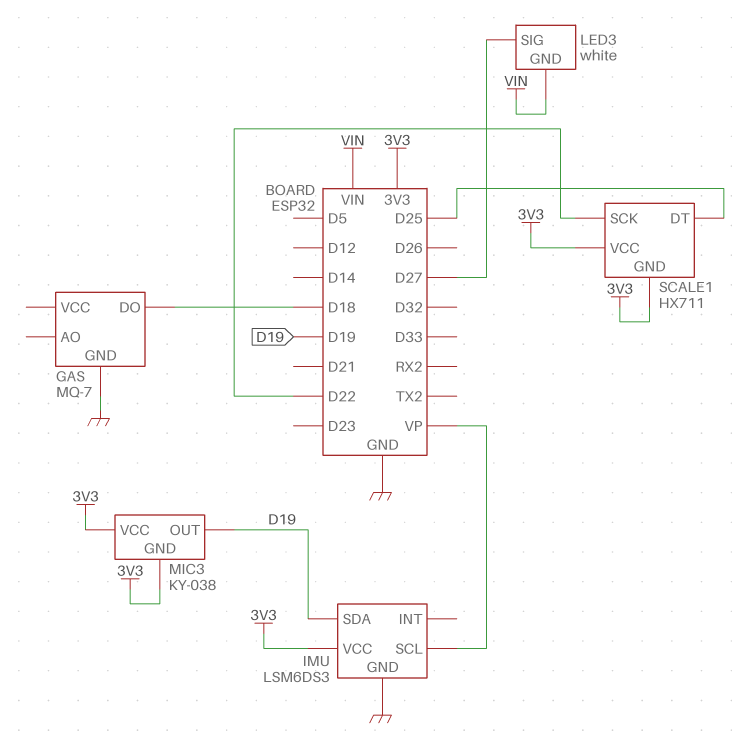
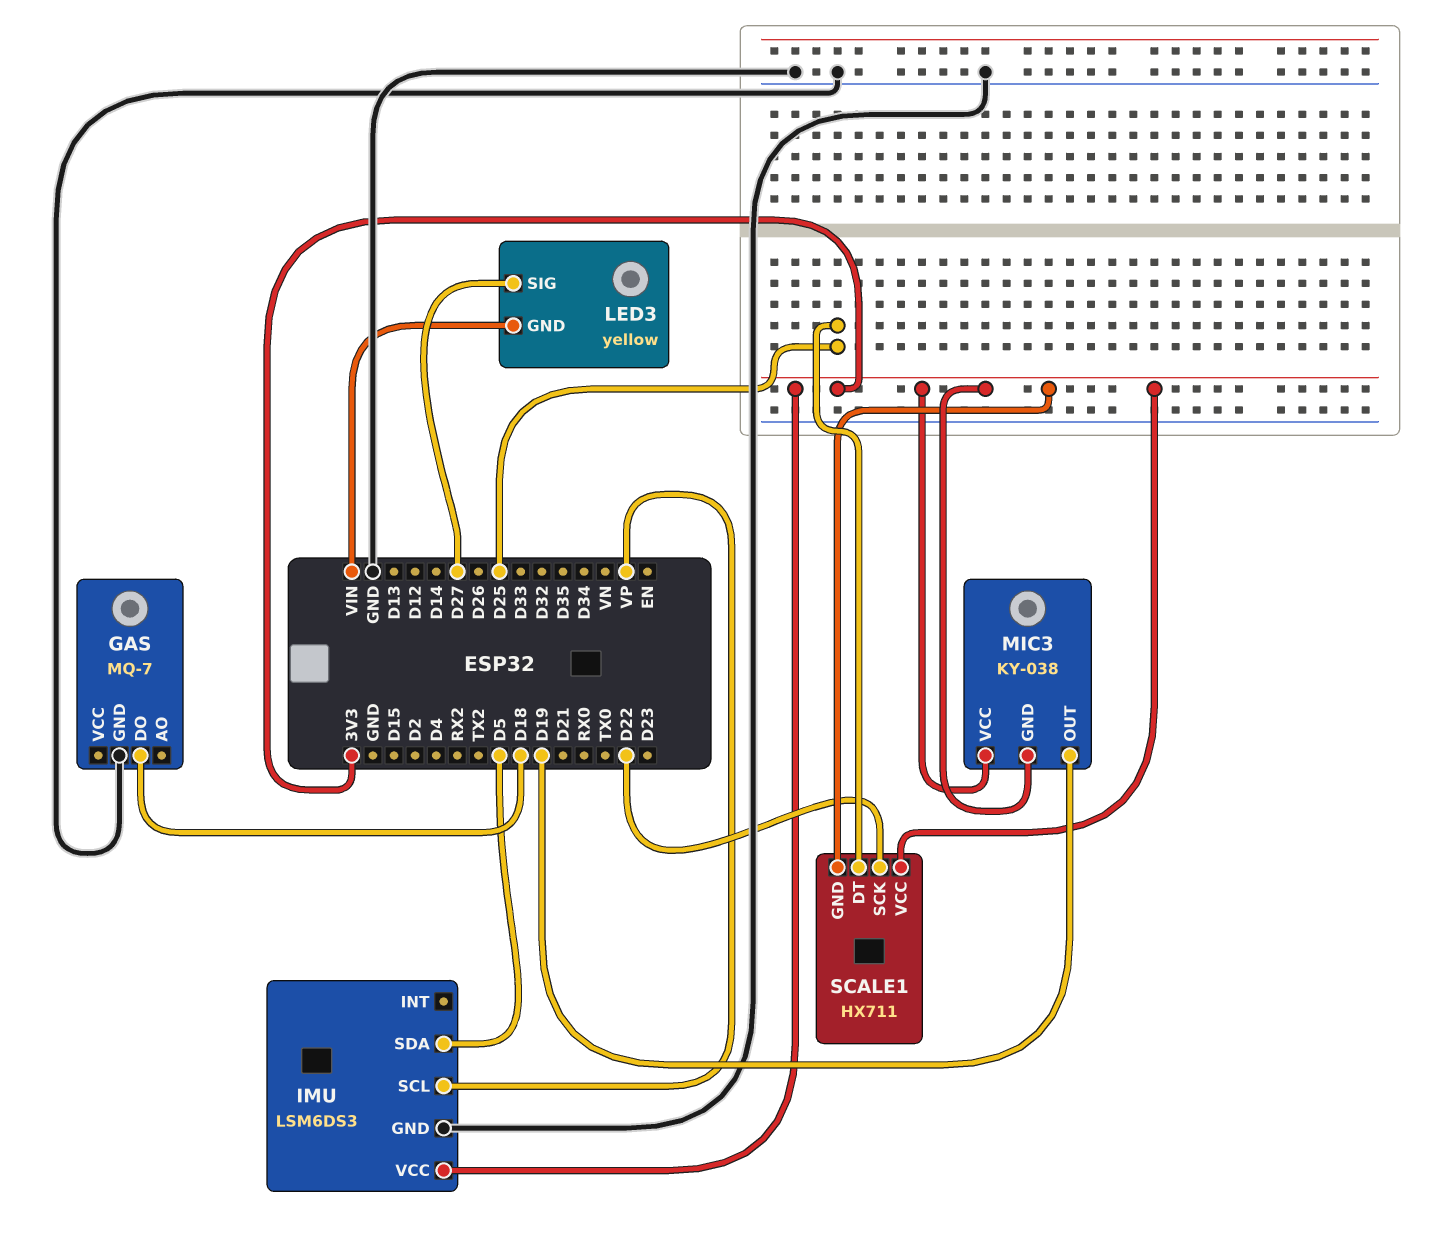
IMU pin SDA: D19 -> D5
LED3: white -> yellow

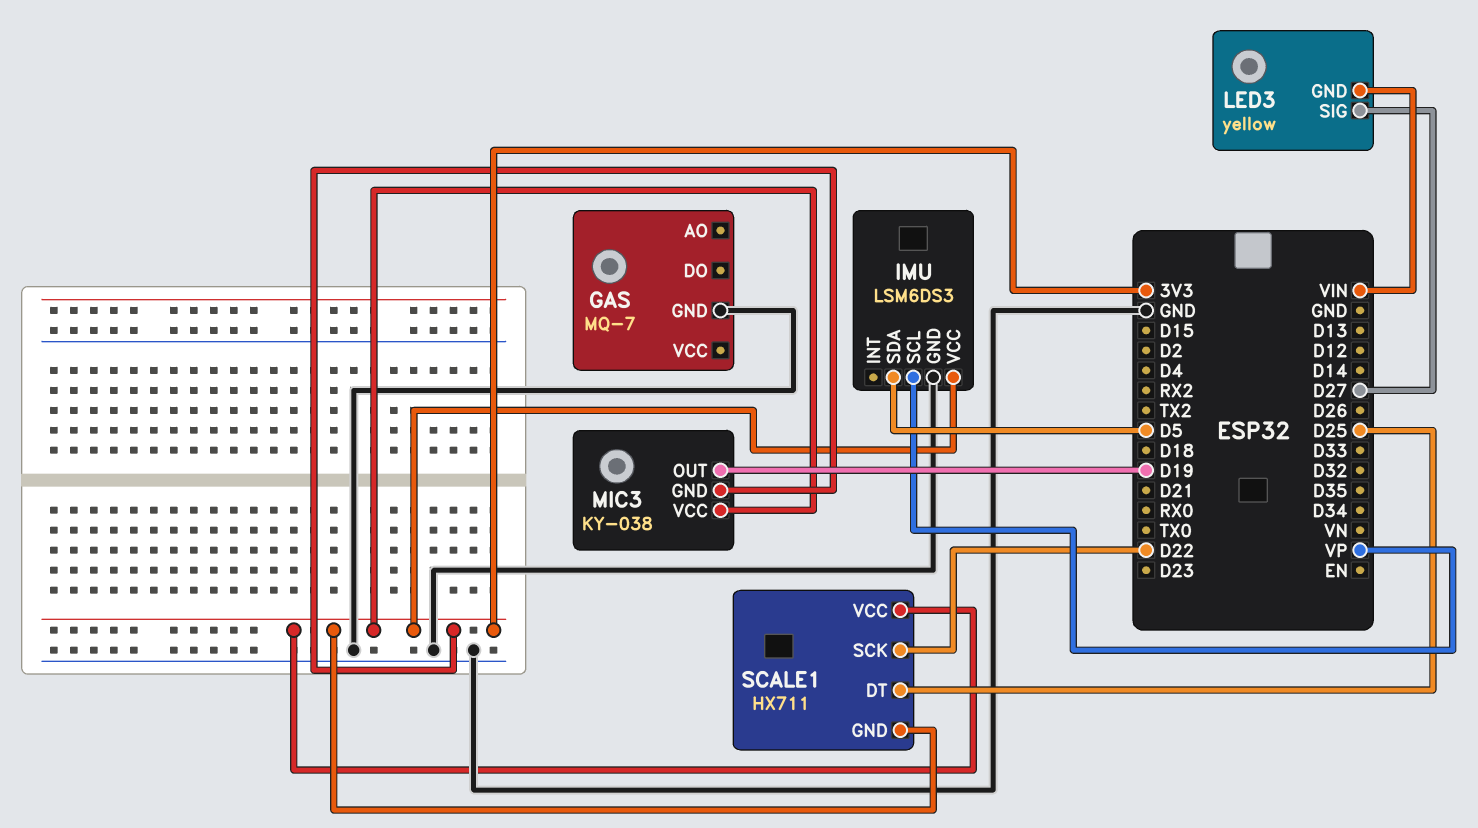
GAS pin DO: D18 -> none

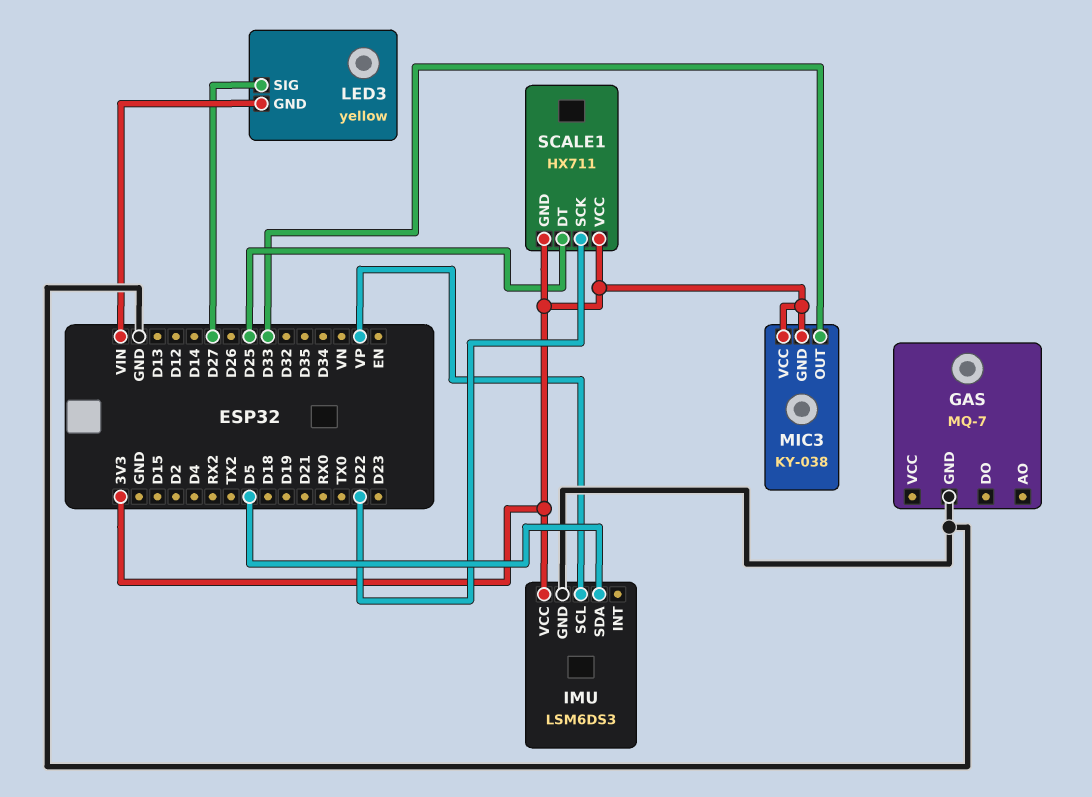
MIC3 pin OUT: D19 -> D33

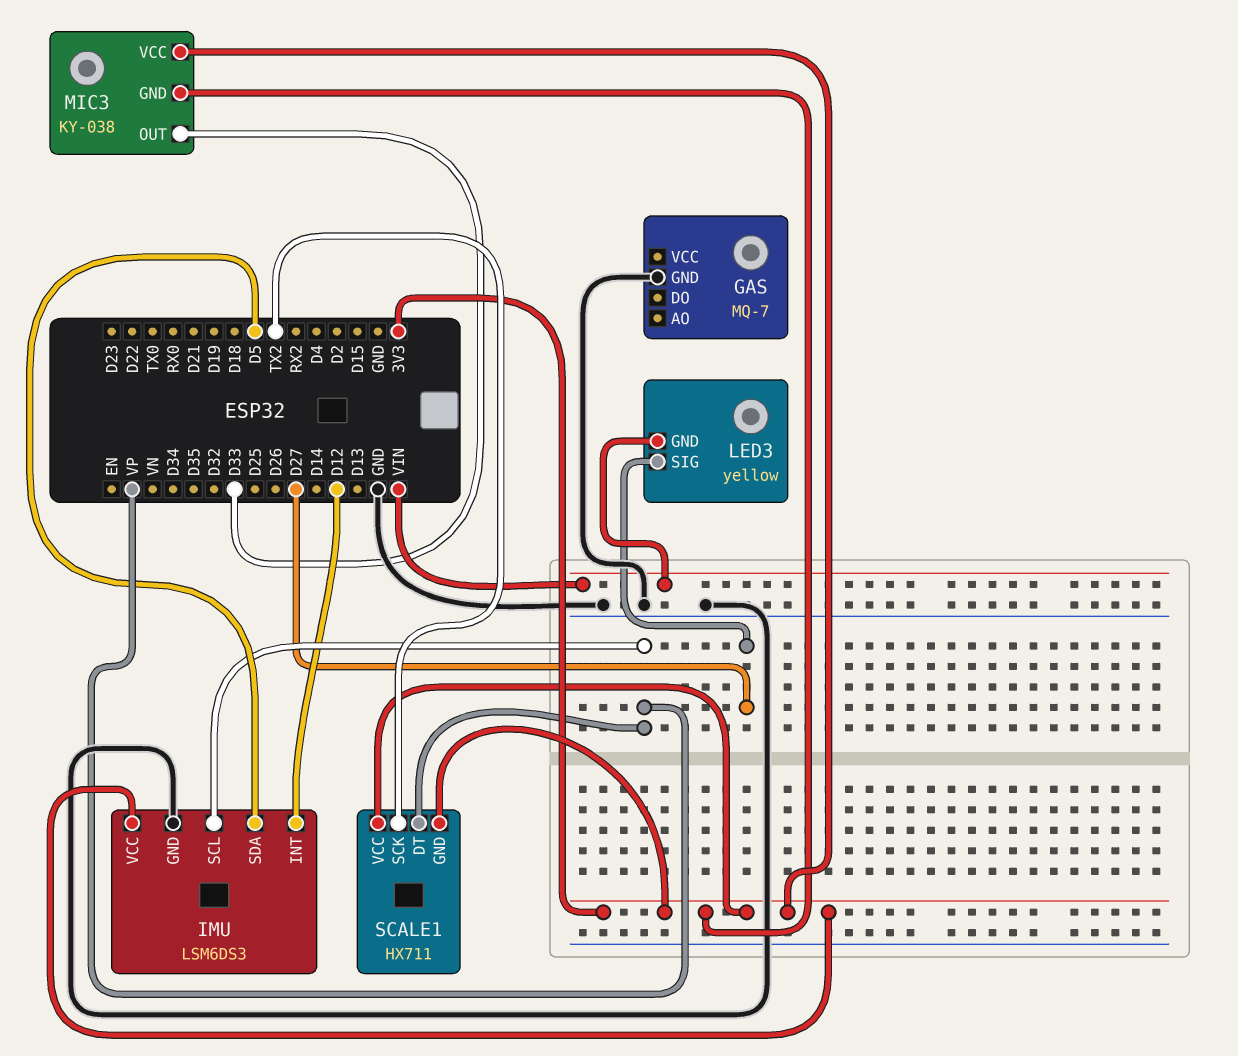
IMU pin INT: none -> D12
SCALE1 pin DT: D25 -> VP
SCALE1 pin SCK: D22 -> TX2

